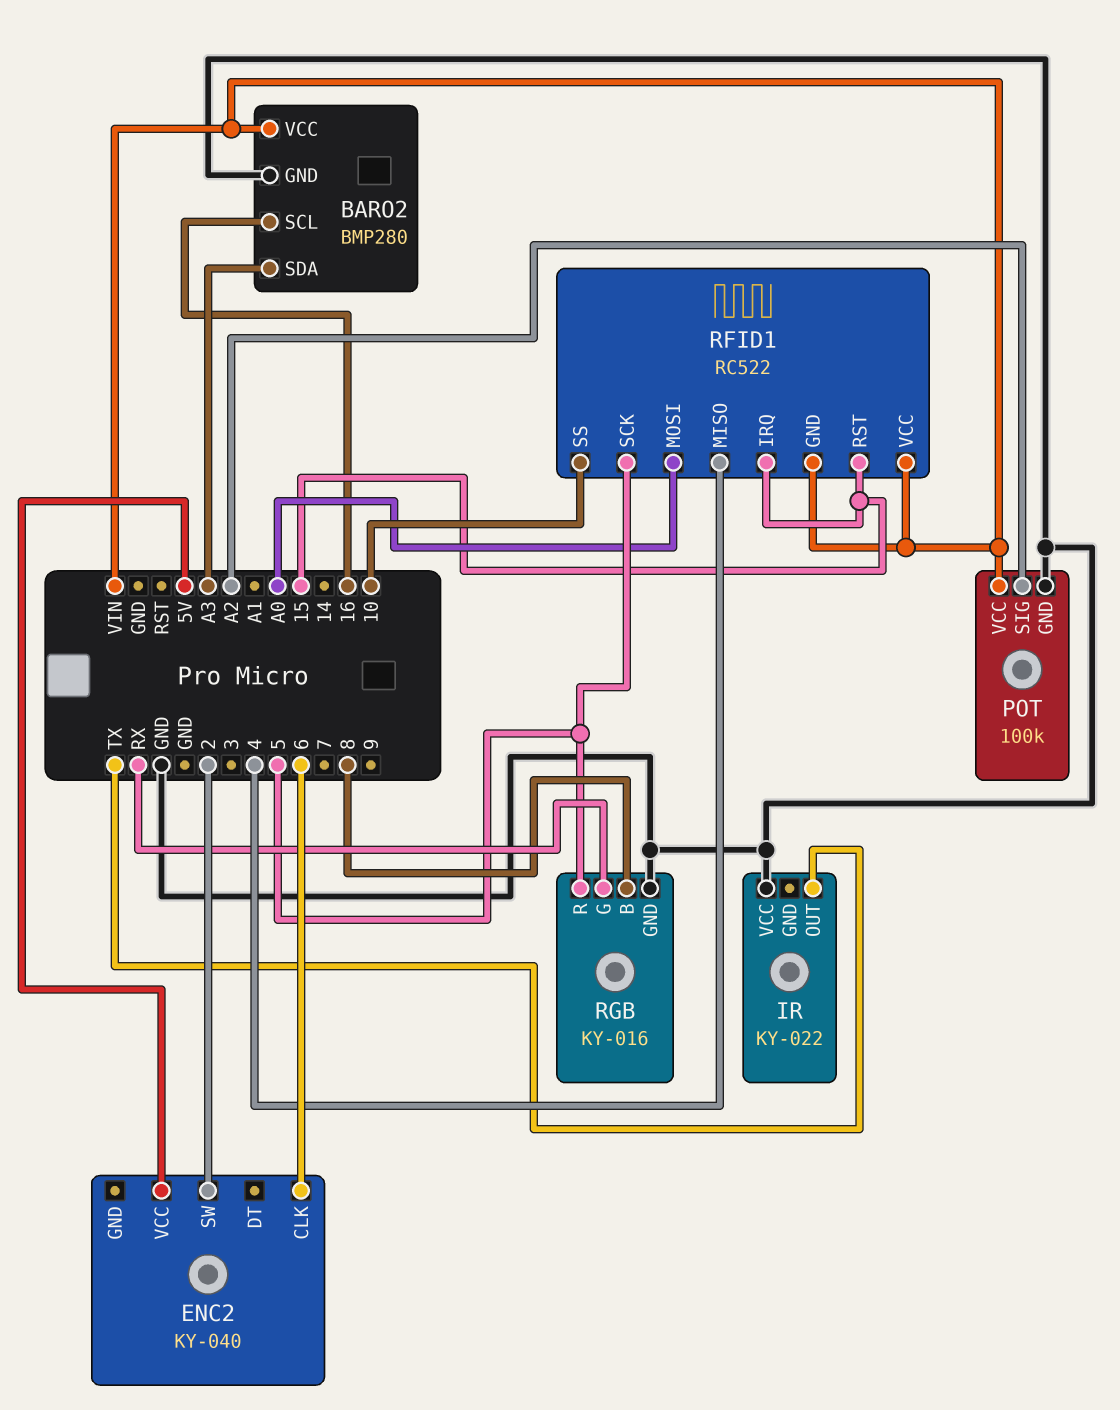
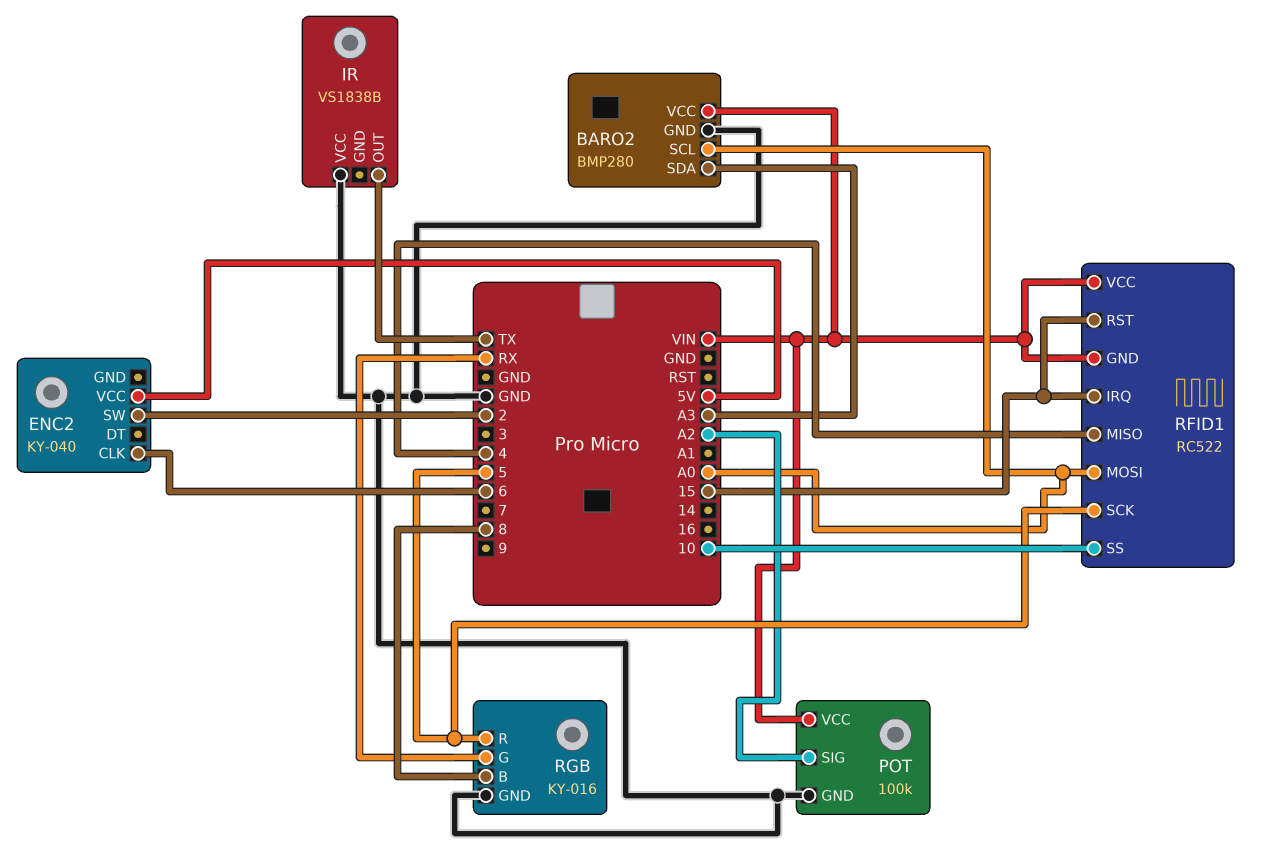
BARO2 pin SCL: 16 -> A0
IR: KY-022 -> VS1838B

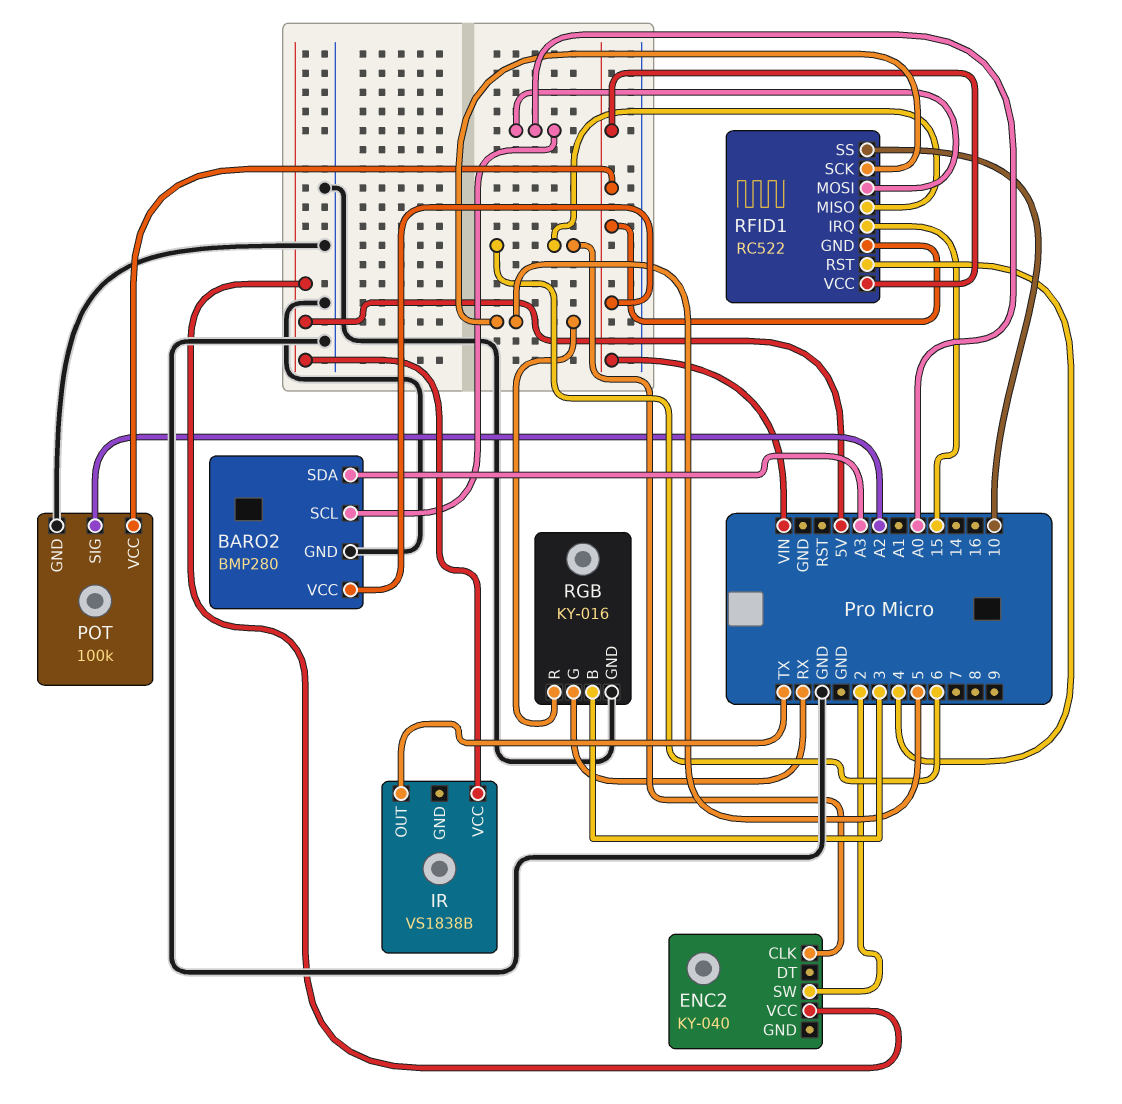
IR pin VCC: GND -> 5V
RFID1 pin MISO: 4 -> 6
RFID1 pin RST: 15 -> 4
RGB pin B: 8 -> 3

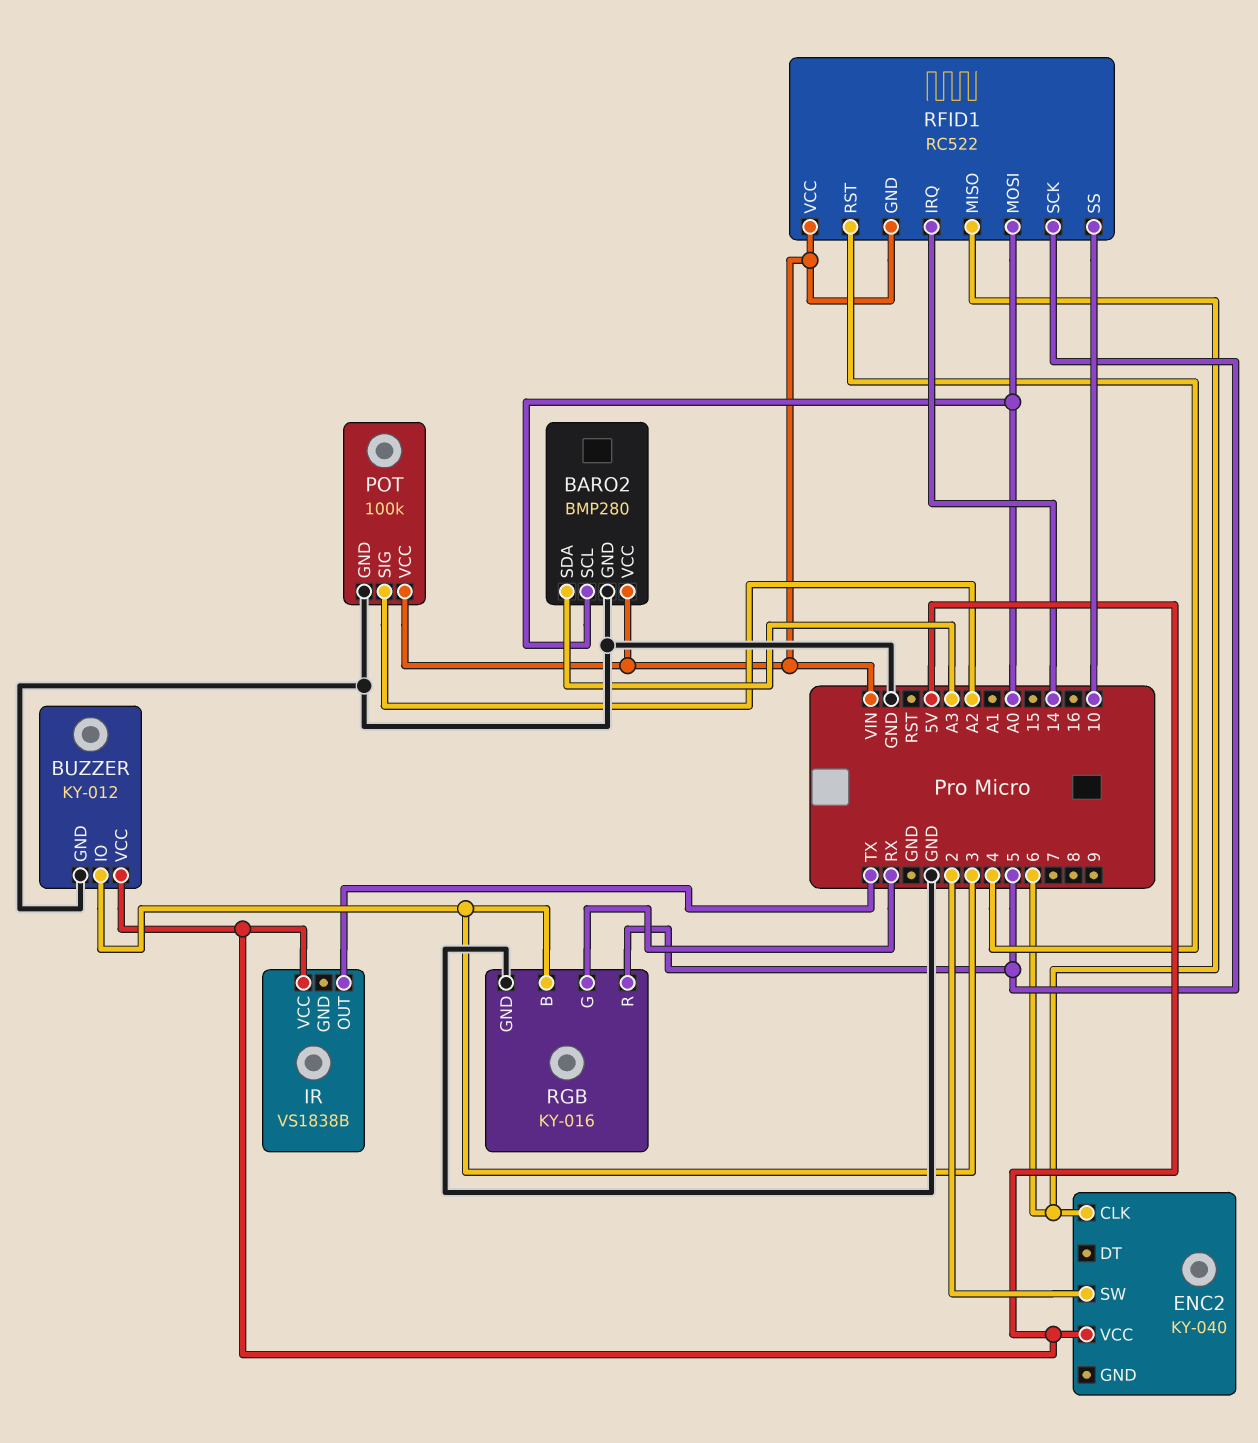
BUZZER: none -> KY-012
BUZZER pin GND: none -> GND
BUZZER pin IO: none -> 3
BUZZER pin VCC: none -> 5V
RFID1 pin IRQ: 15 -> 14

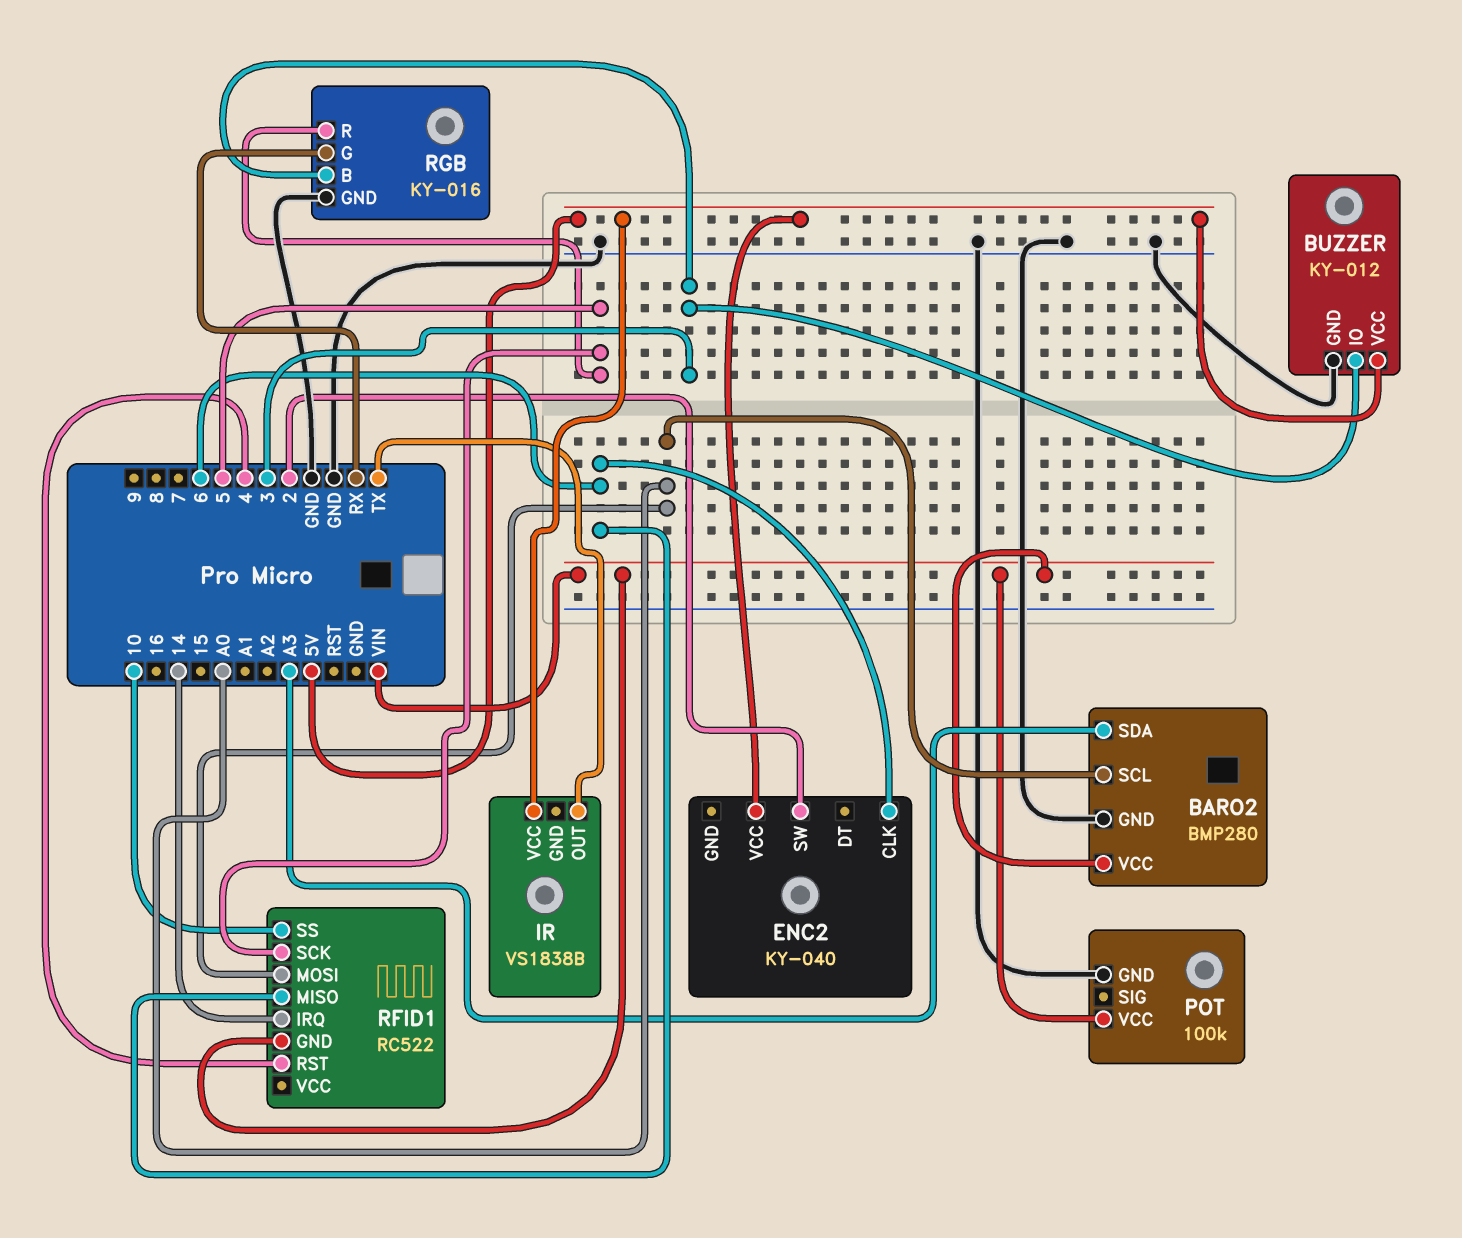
POT pin SIG: A2 -> none
RFID1 pin VCC: VIN -> none

